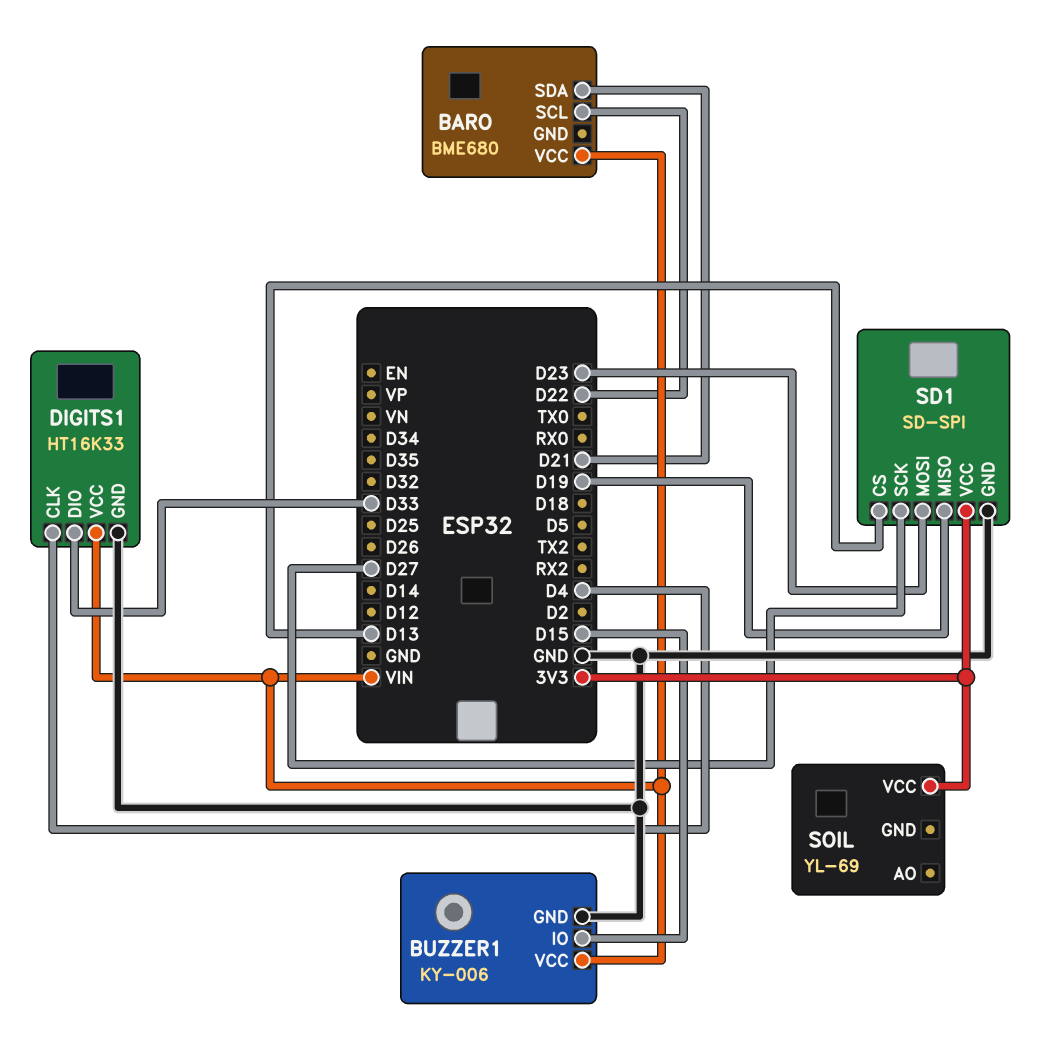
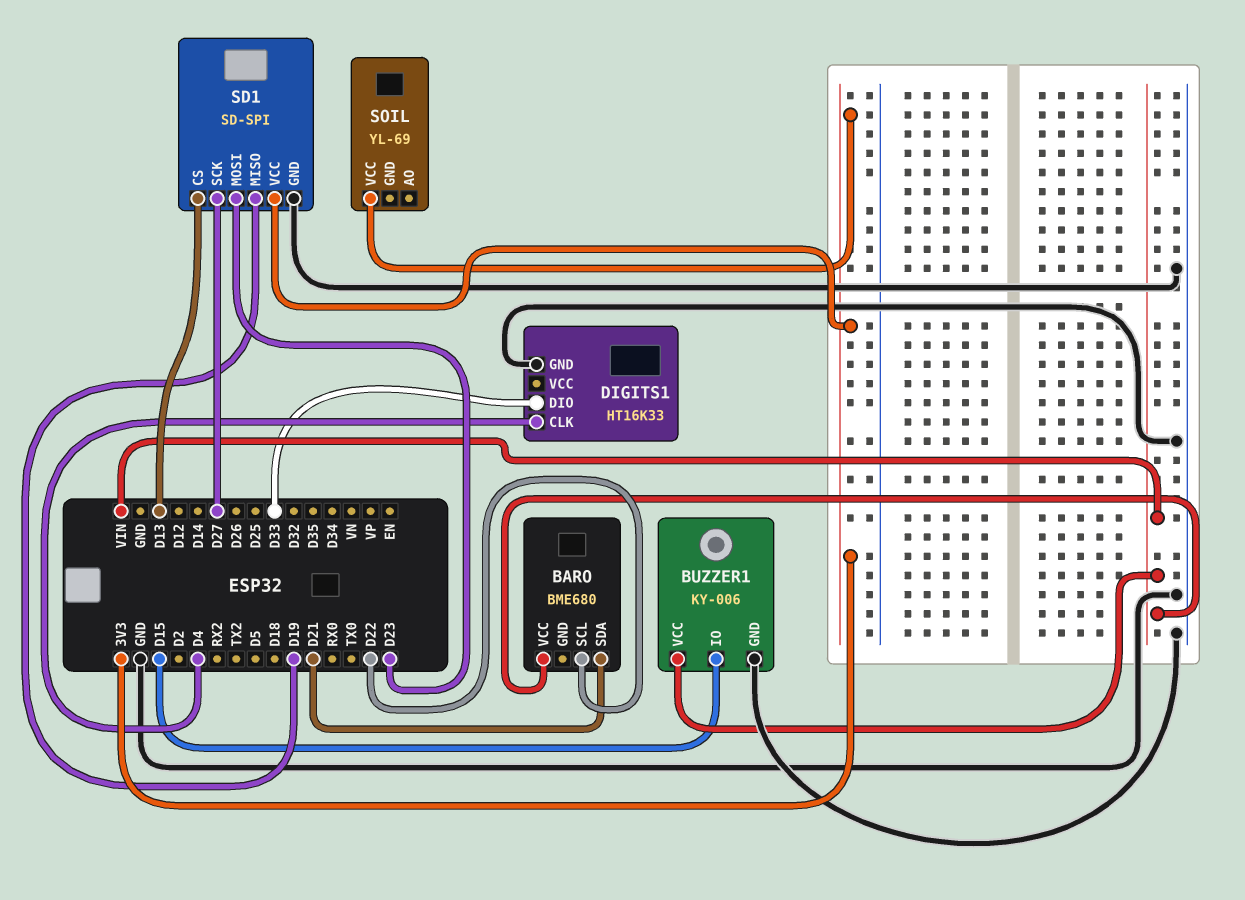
DIGITS1 pin VCC: VIN -> none

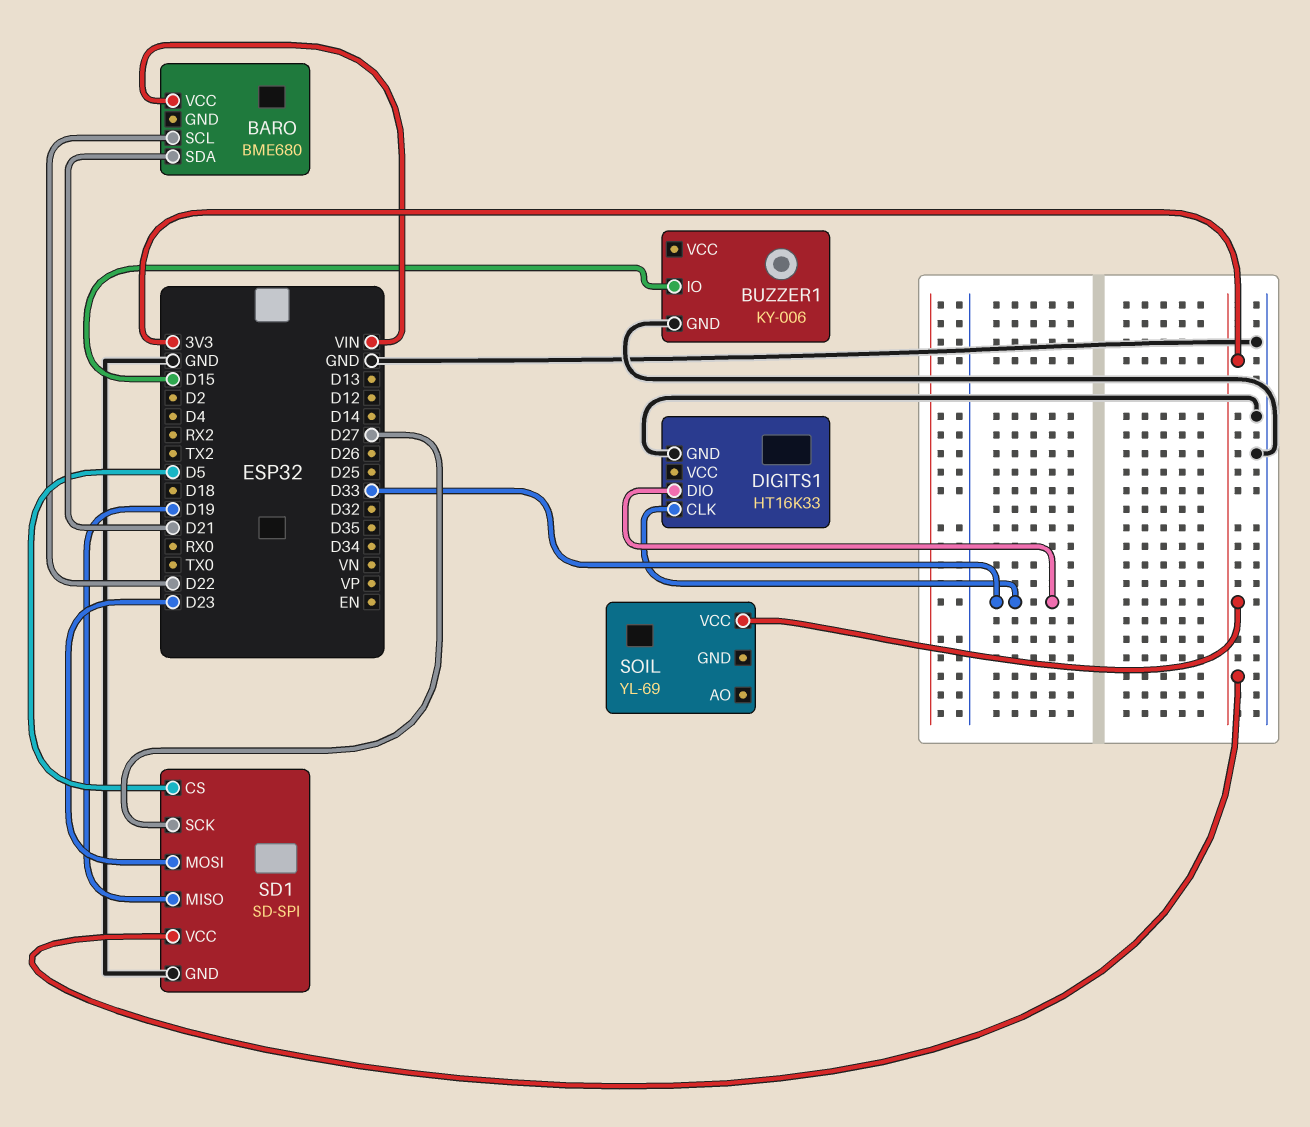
BUZZER1 pin VCC: VIN -> none
DIGITS1 pin CLK: D4 -> D33
SD1 pin CS: D13 -> D5

